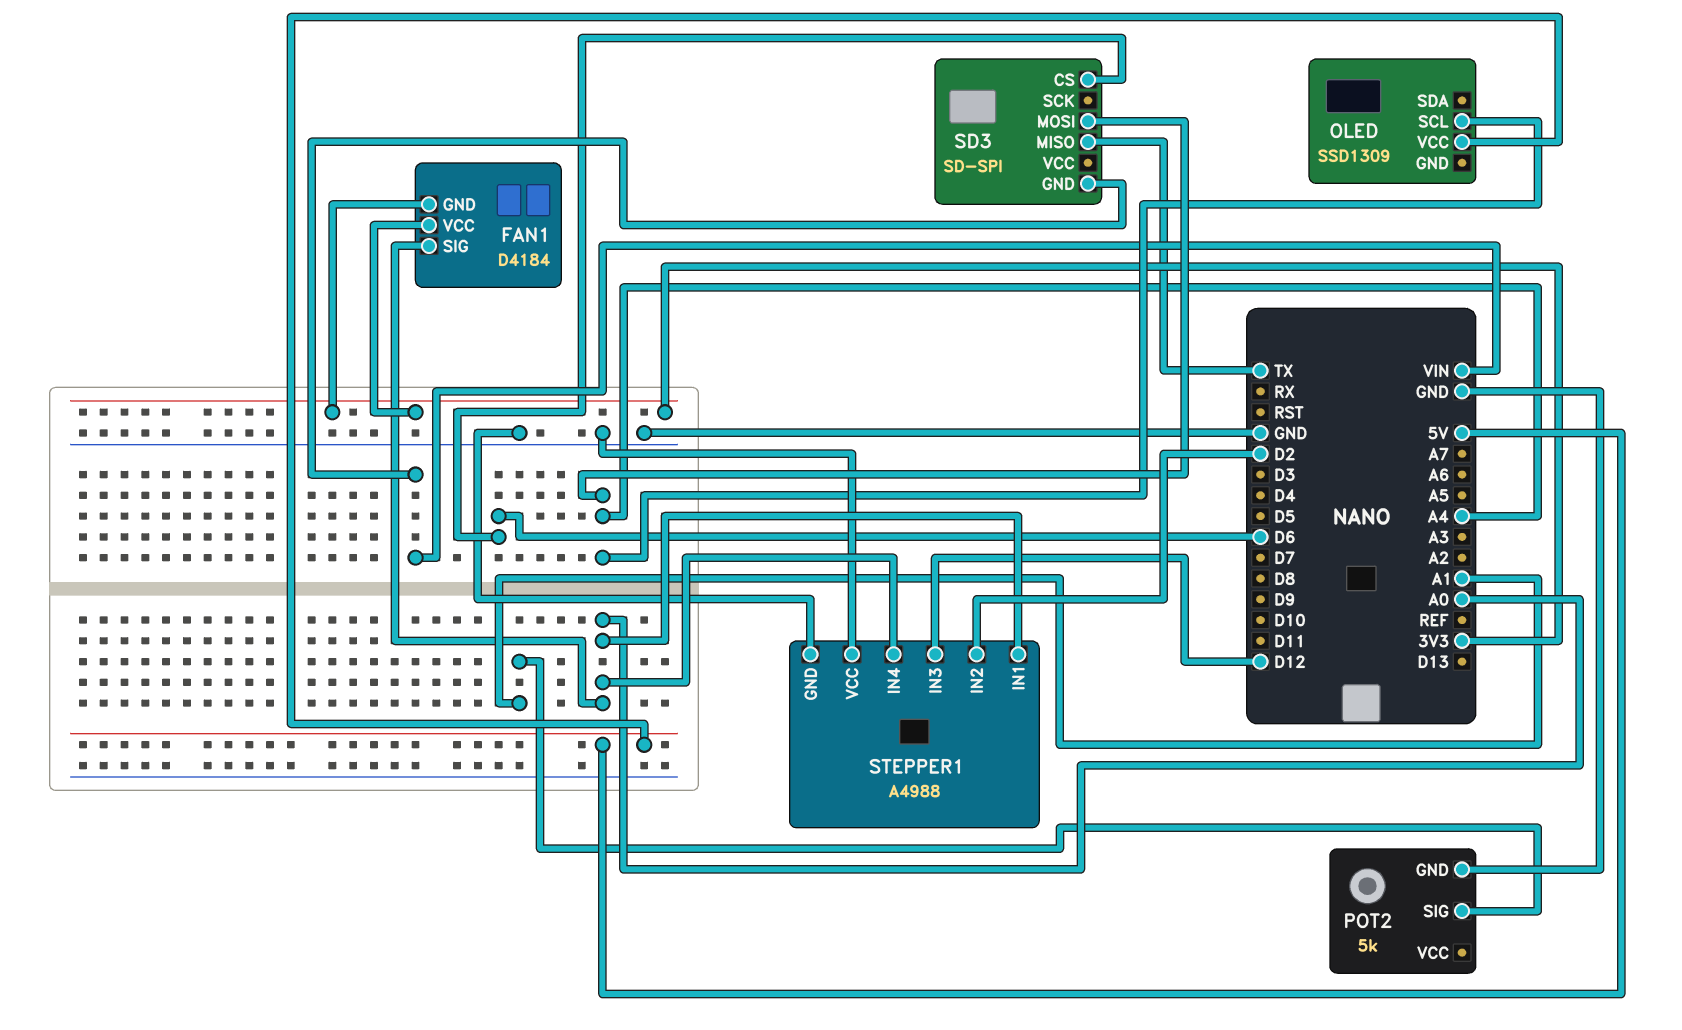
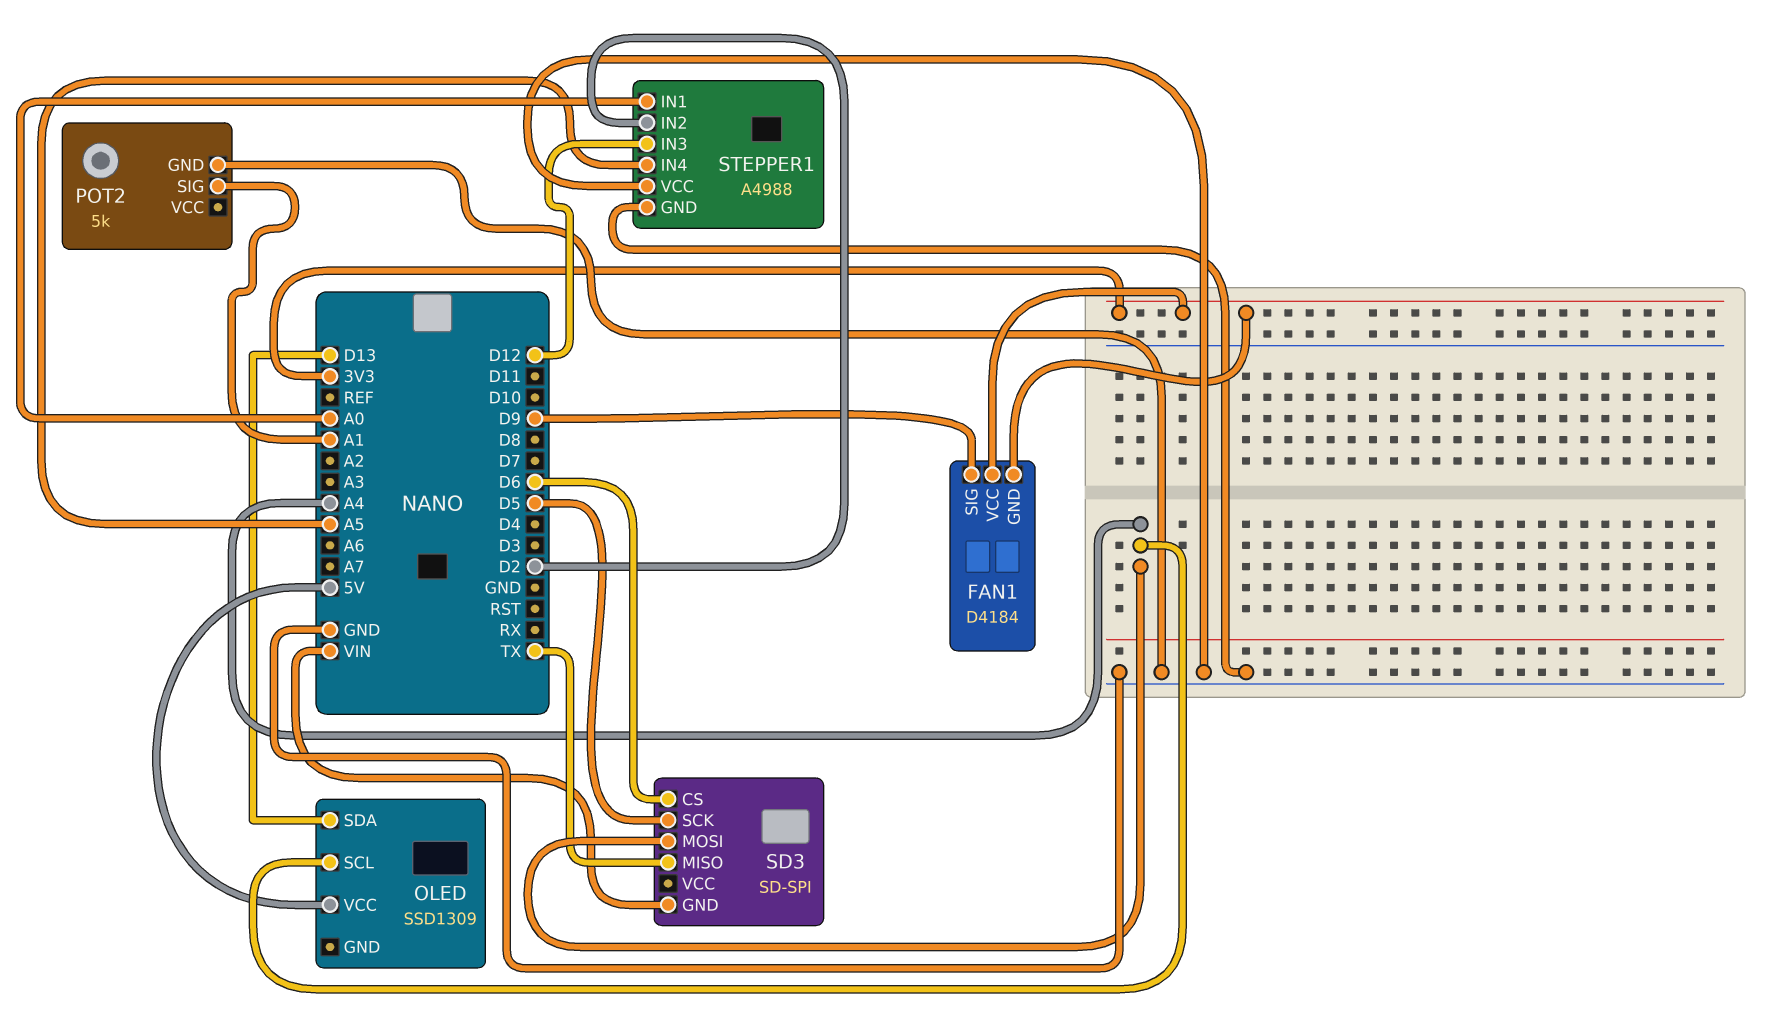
FAN1 pin SIG: A0 -> D9
OLED pin SDA: none -> D13
SD3 pin SCK: none -> D5
STEPPER1 pin IN4: A0 -> A5

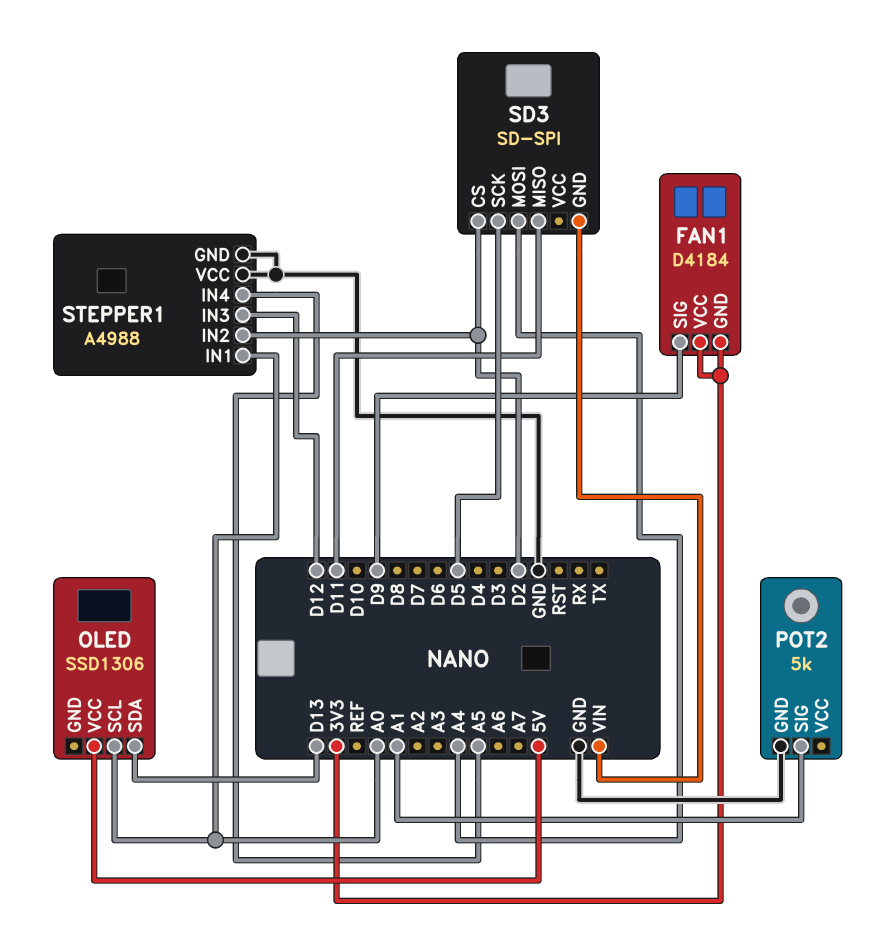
OLED: SSD1309 -> SSD1306
OLED pin SCL: A4 -> A0
SD3 pin CS: D6 -> D2
SD3 pin MISO: TX -> D11

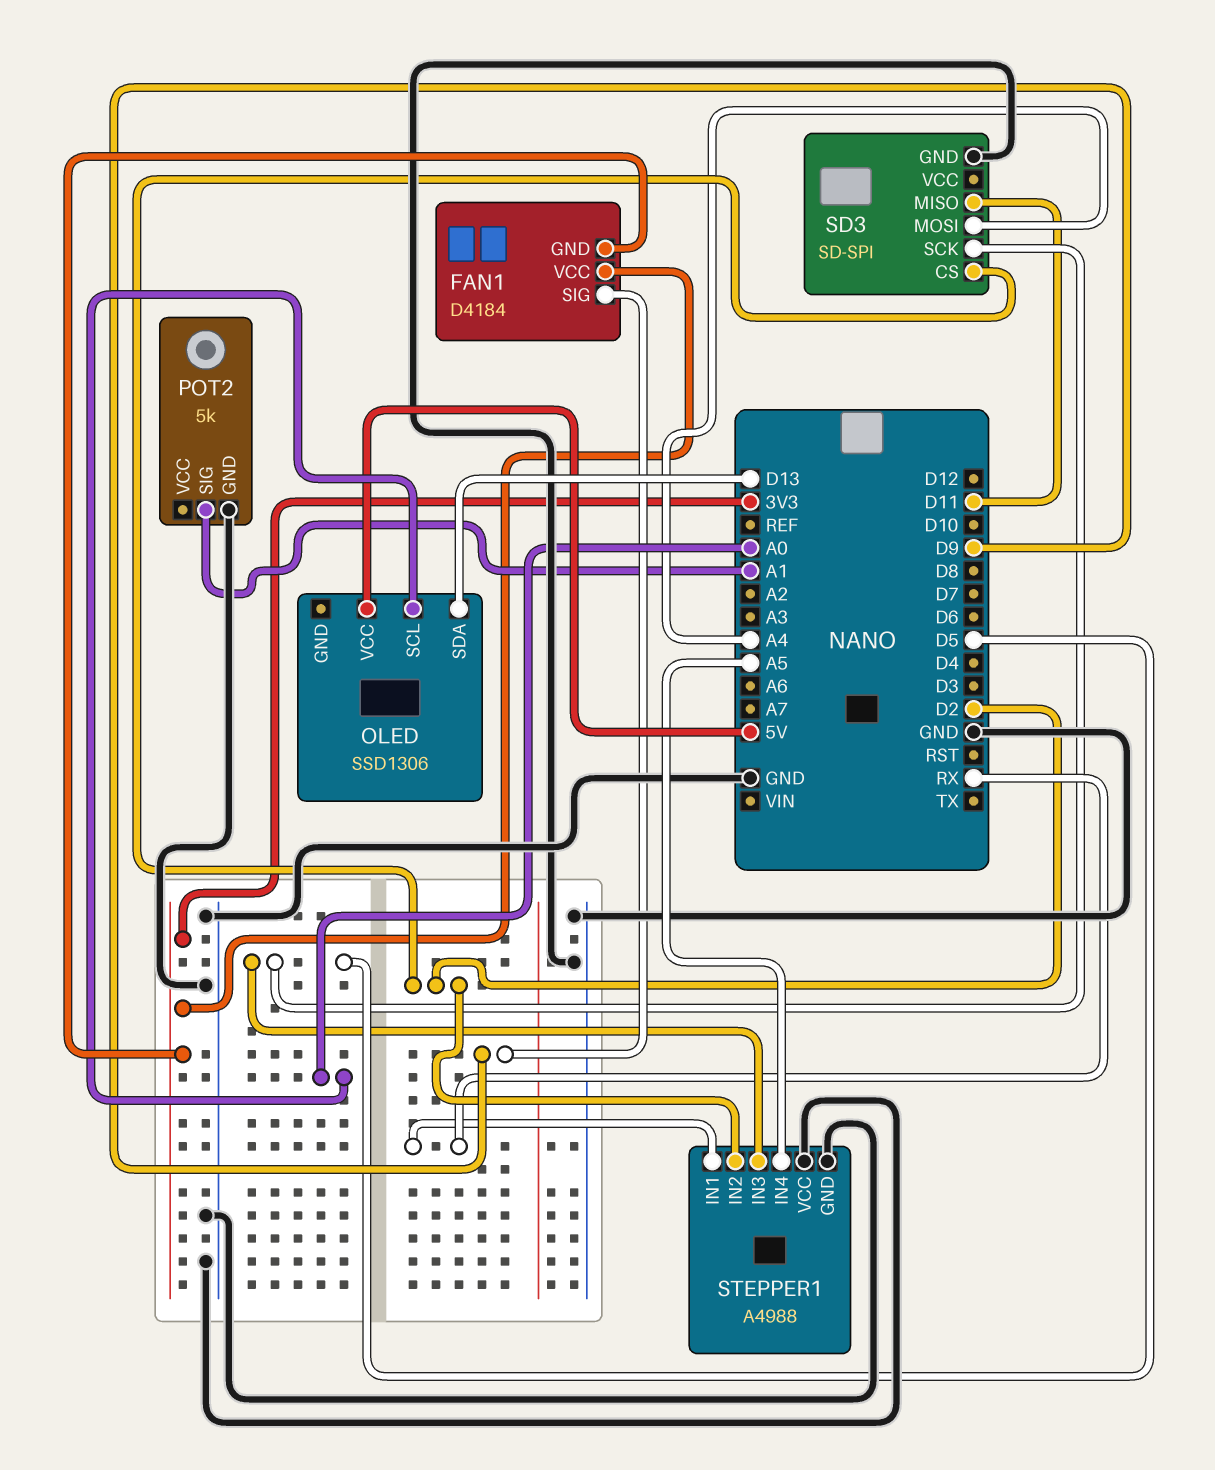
SD3 pin GND: VIN -> GND
STEPPER1 pin IN1: A0 -> RX
STEPPER1 pin IN3: D12 -> D5

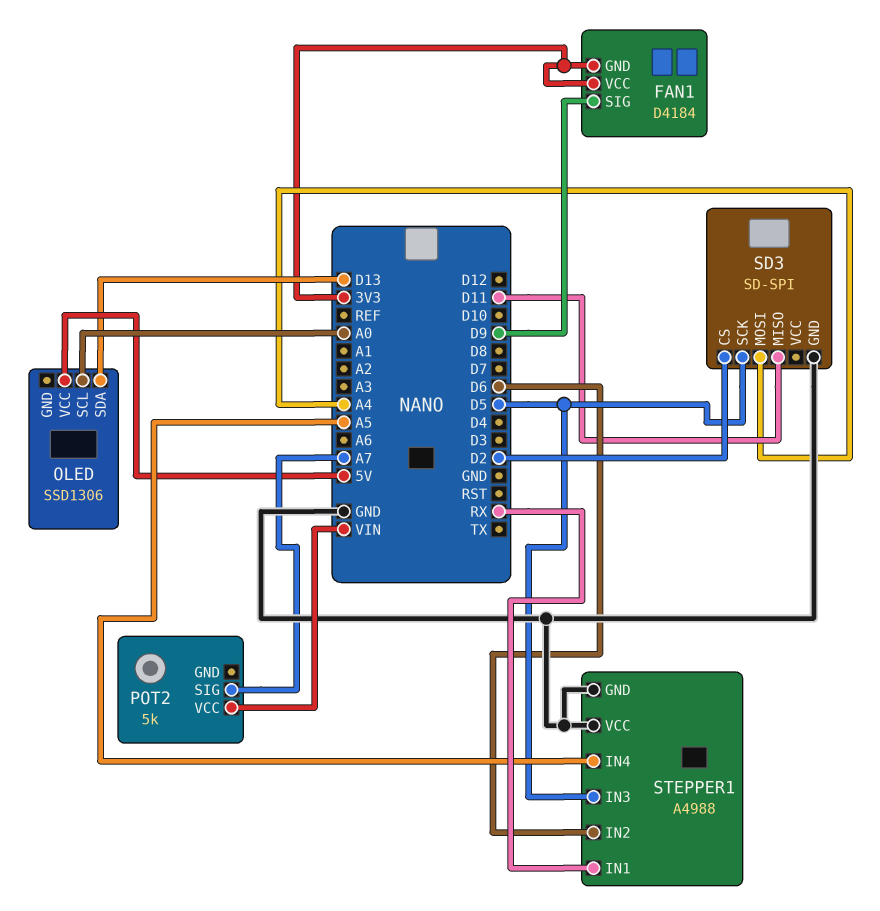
POT2 pin GND: GND -> none
POT2 pin SIG: A1 -> A7
POT2 pin VCC: none -> VIN
STEPPER1 pin IN2: D2 -> D6

